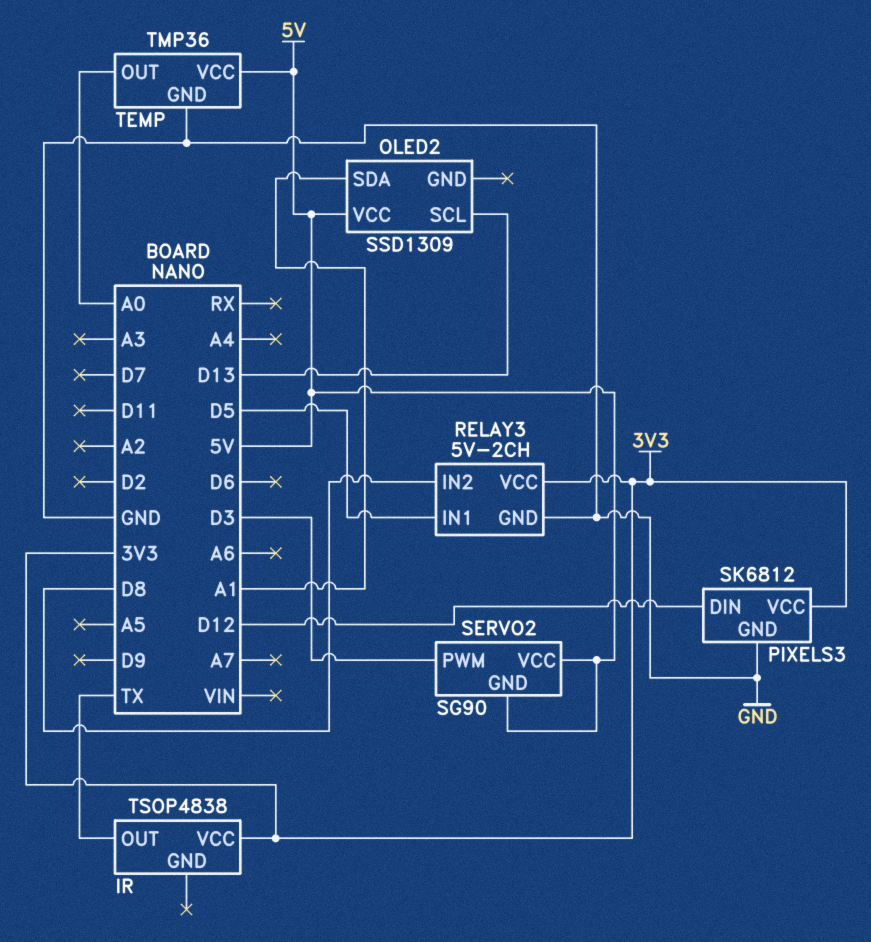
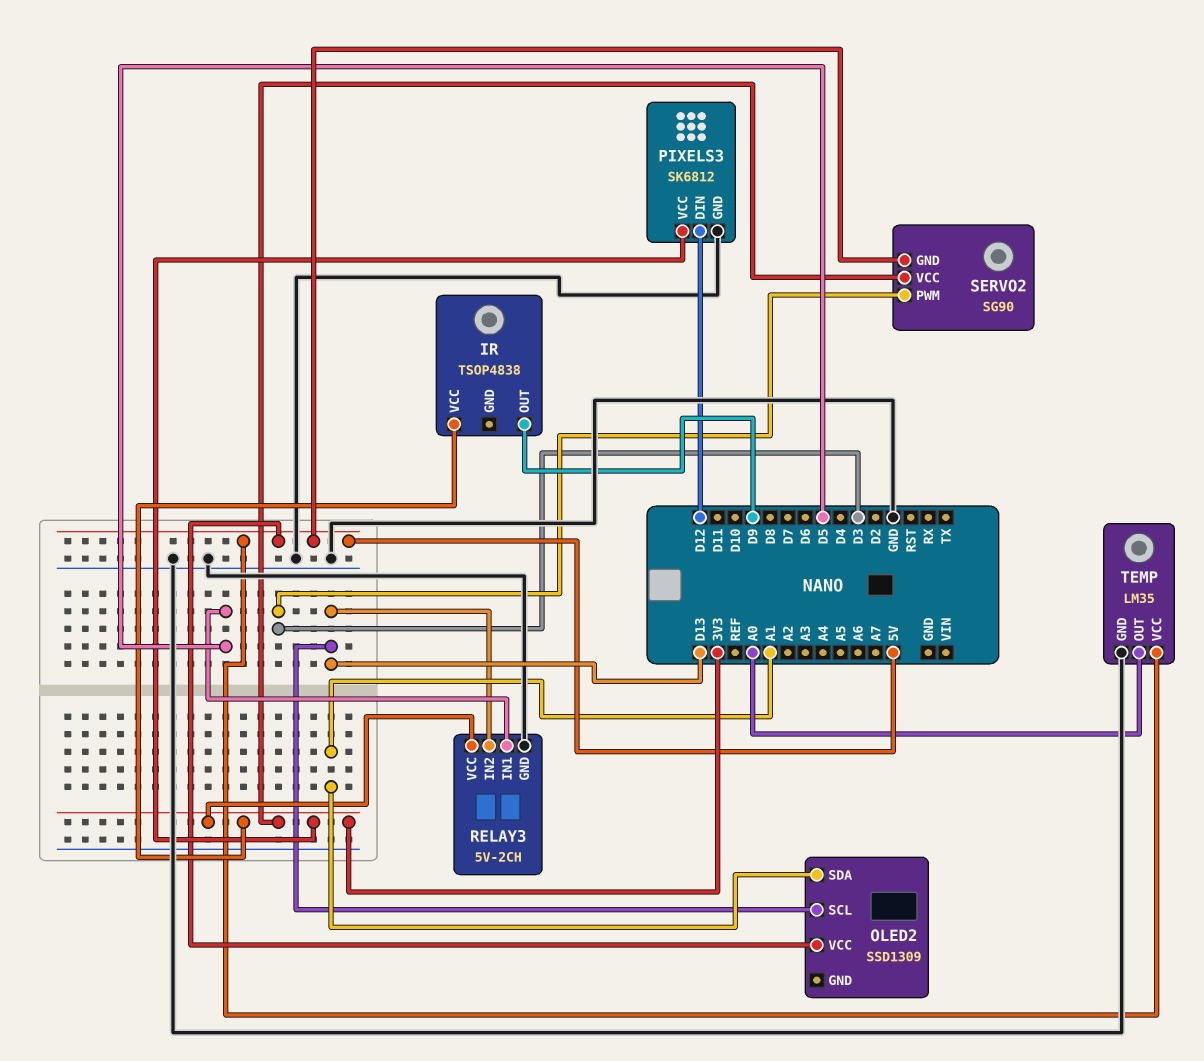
IR pin OUT: TX -> D9
RELAY3 pin IN2: D8 -> D13
SERVO2 pin VCC: 5V -> 3V3
TEMP: TMP36 -> LM35

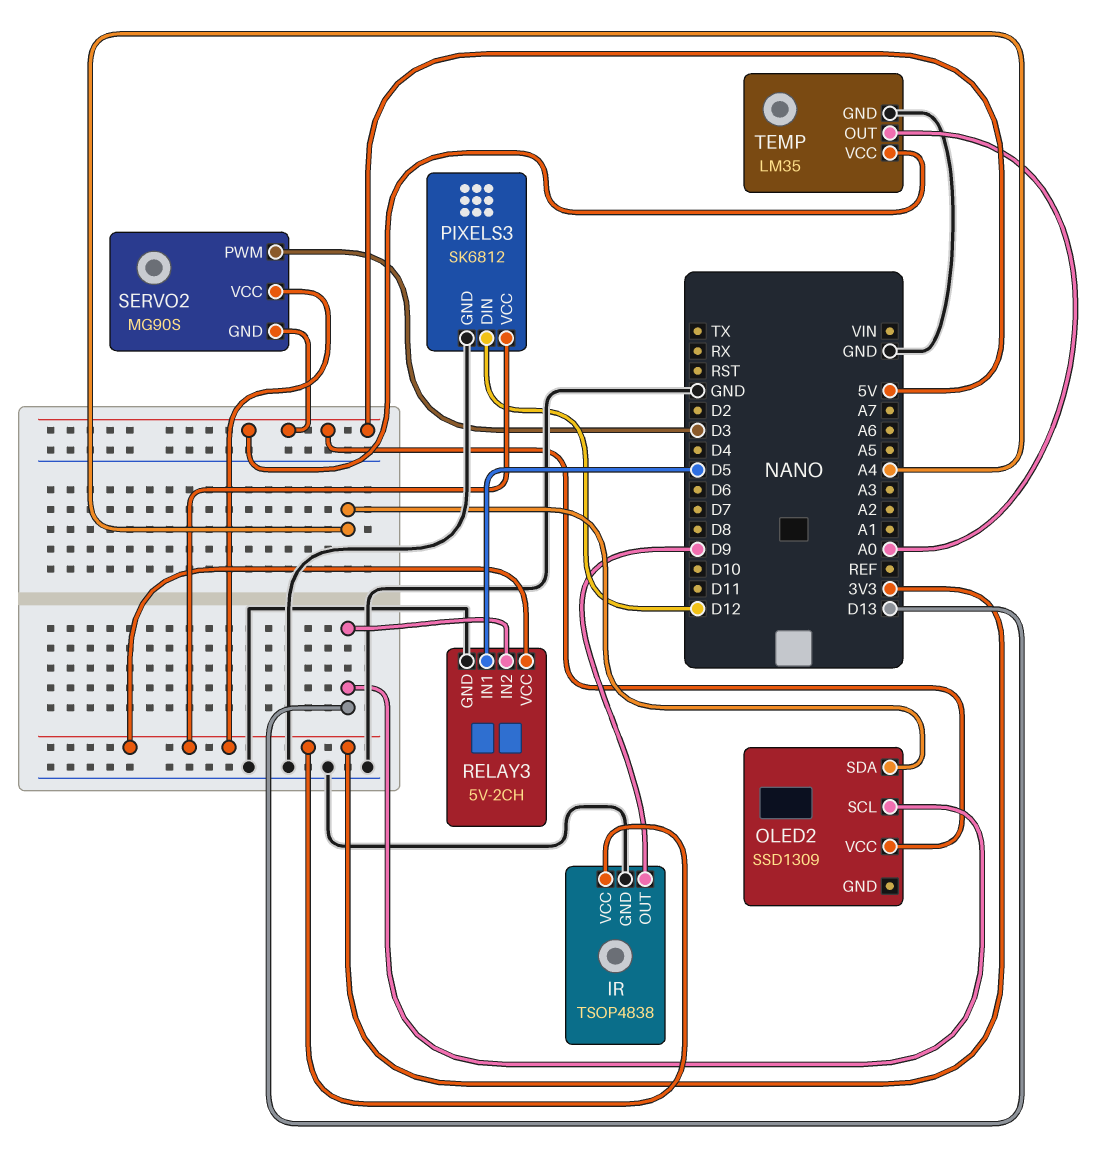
IR pin GND: none -> GND
OLED2 pin SDA: A1 -> A4
SERVO2: SG90 -> MG90S

